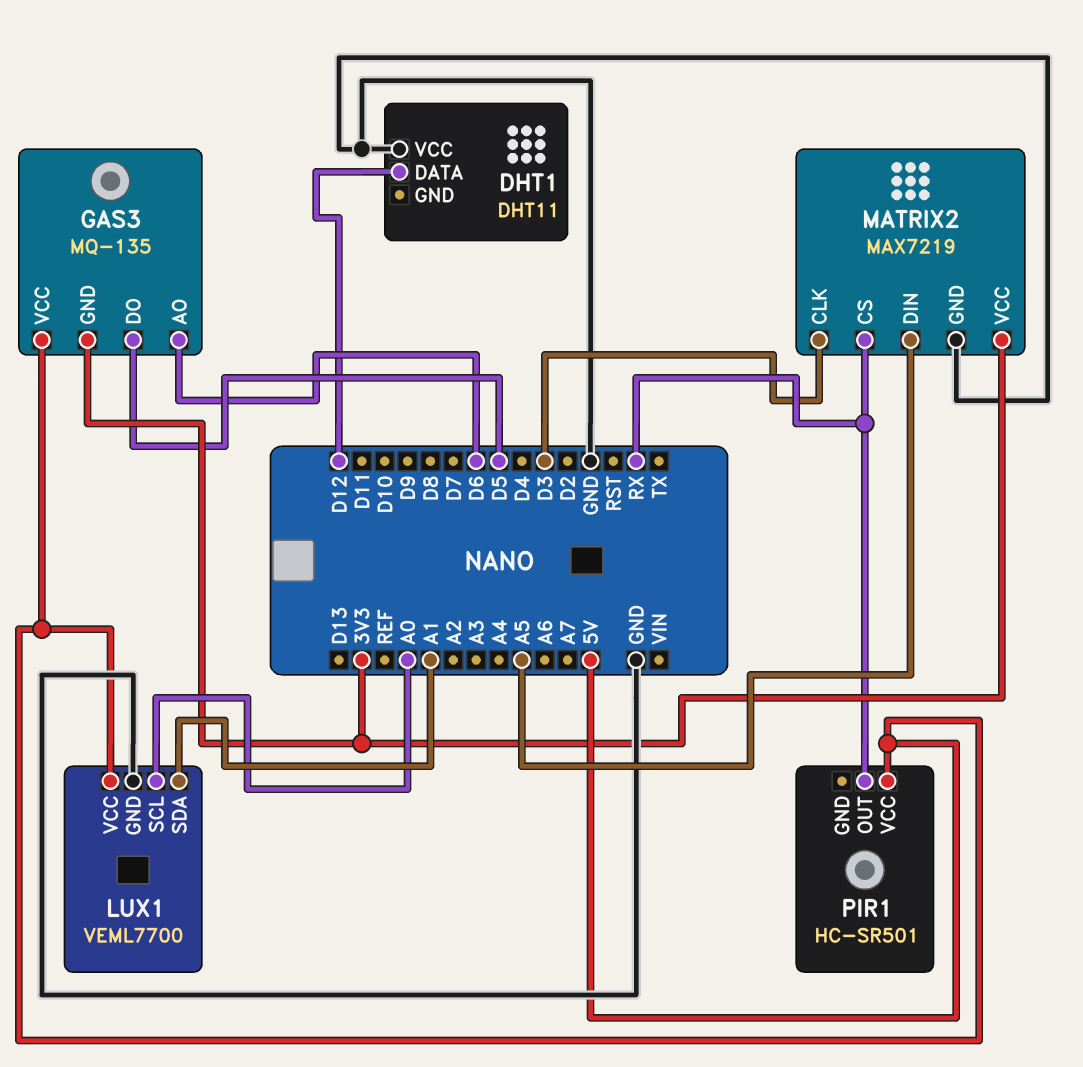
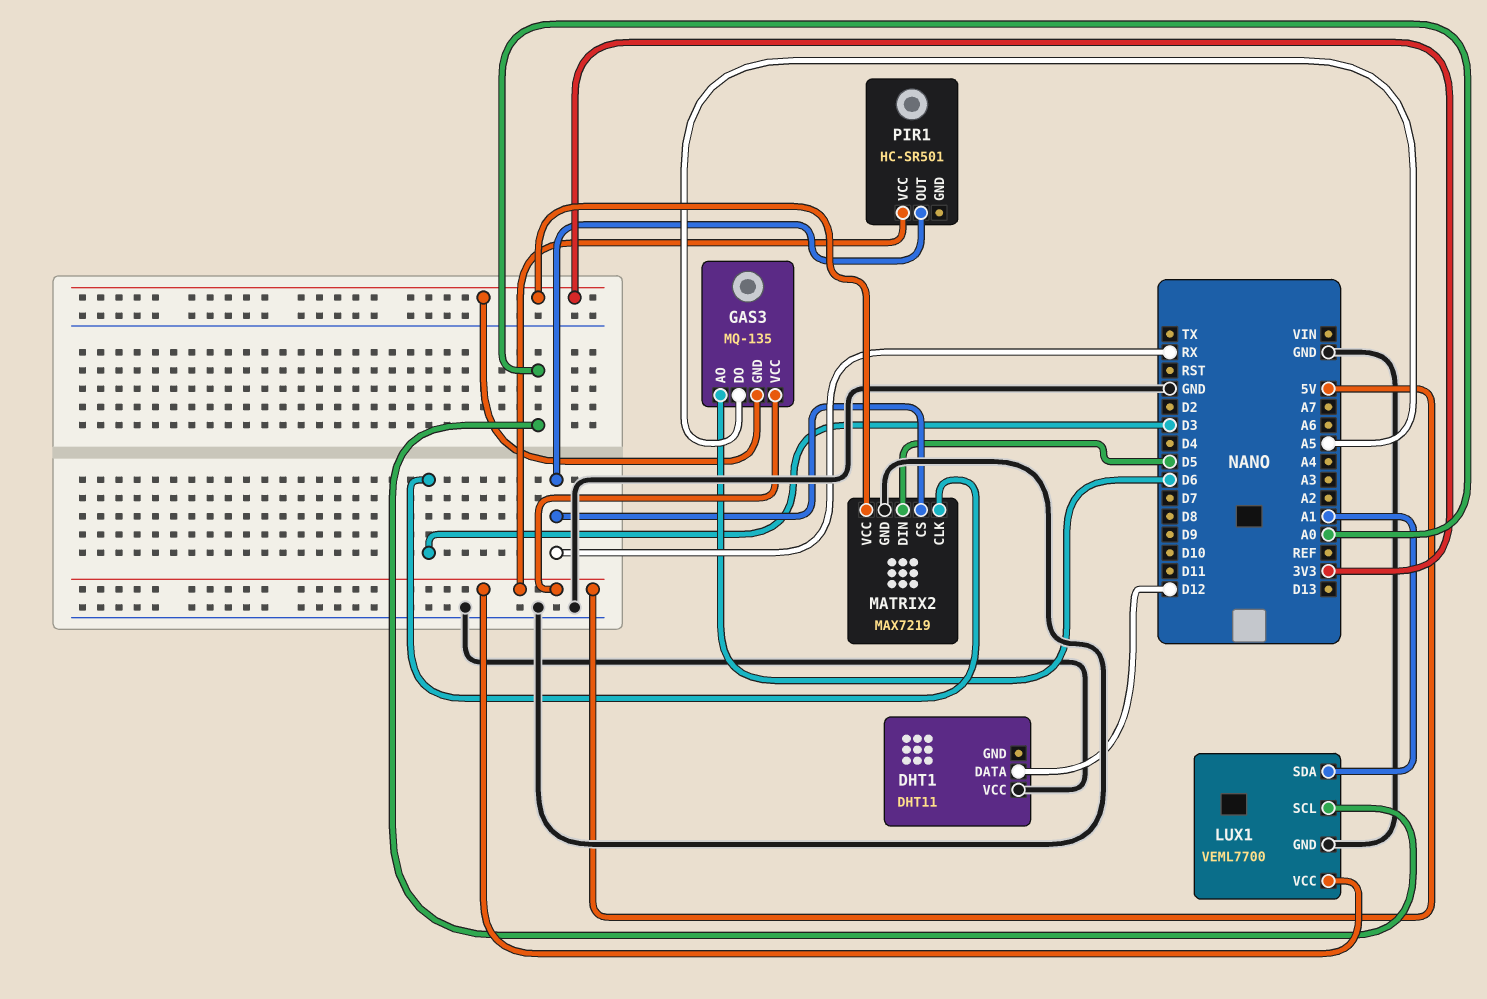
GAS3 pin DO: D5 -> A5
MATRIX2 pin DIN: A5 -> D5

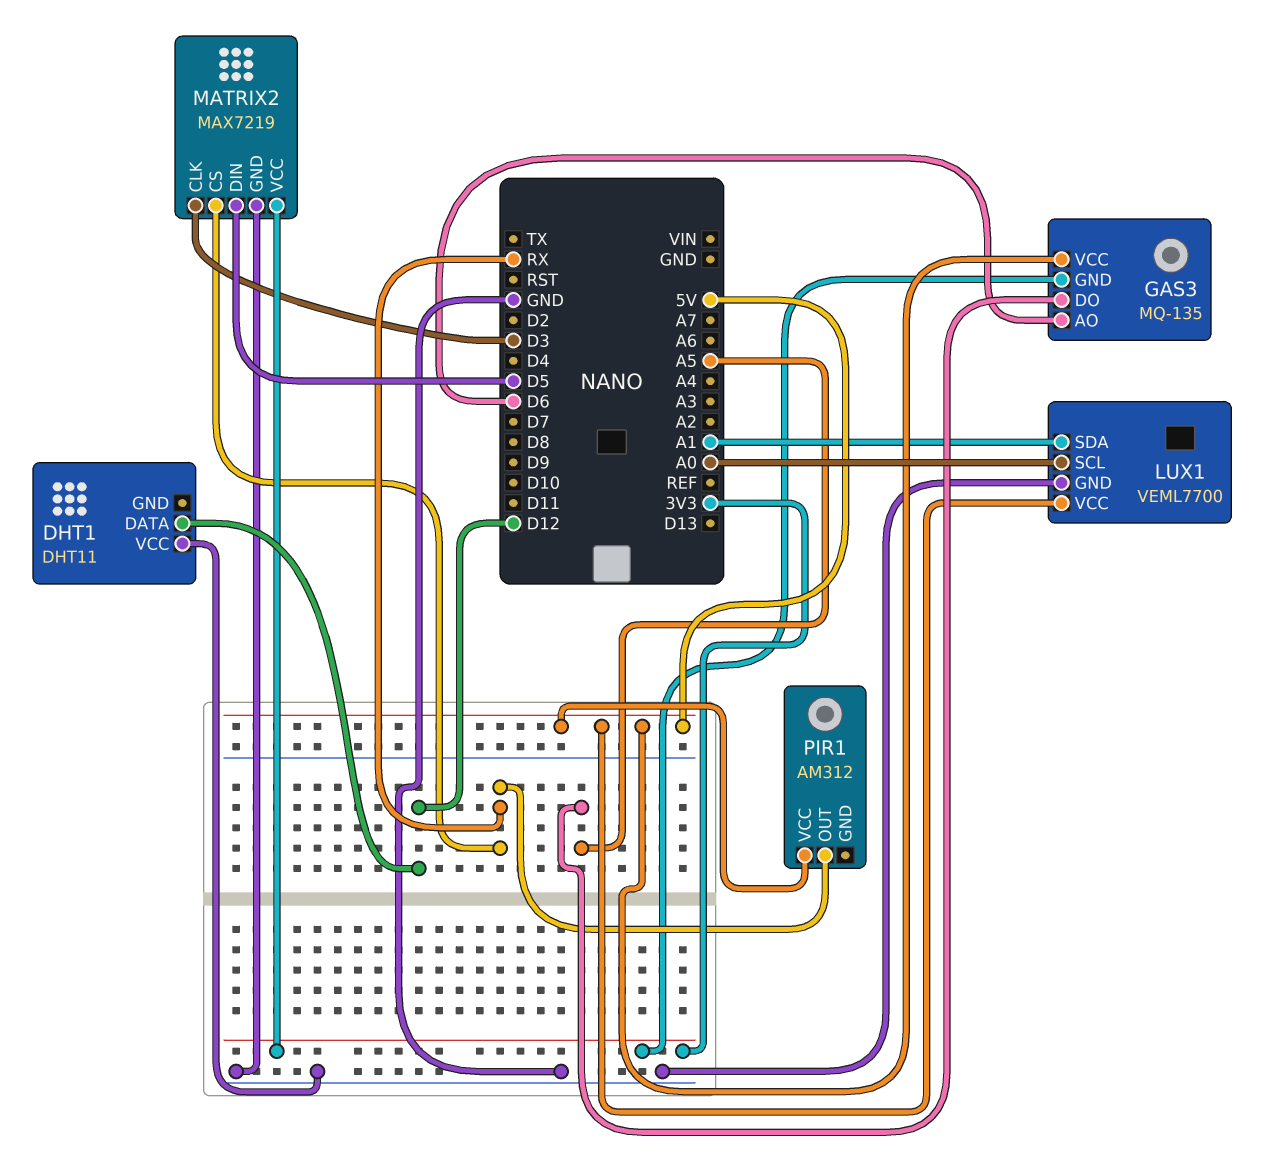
PIR1: HC-SR501 -> AM312

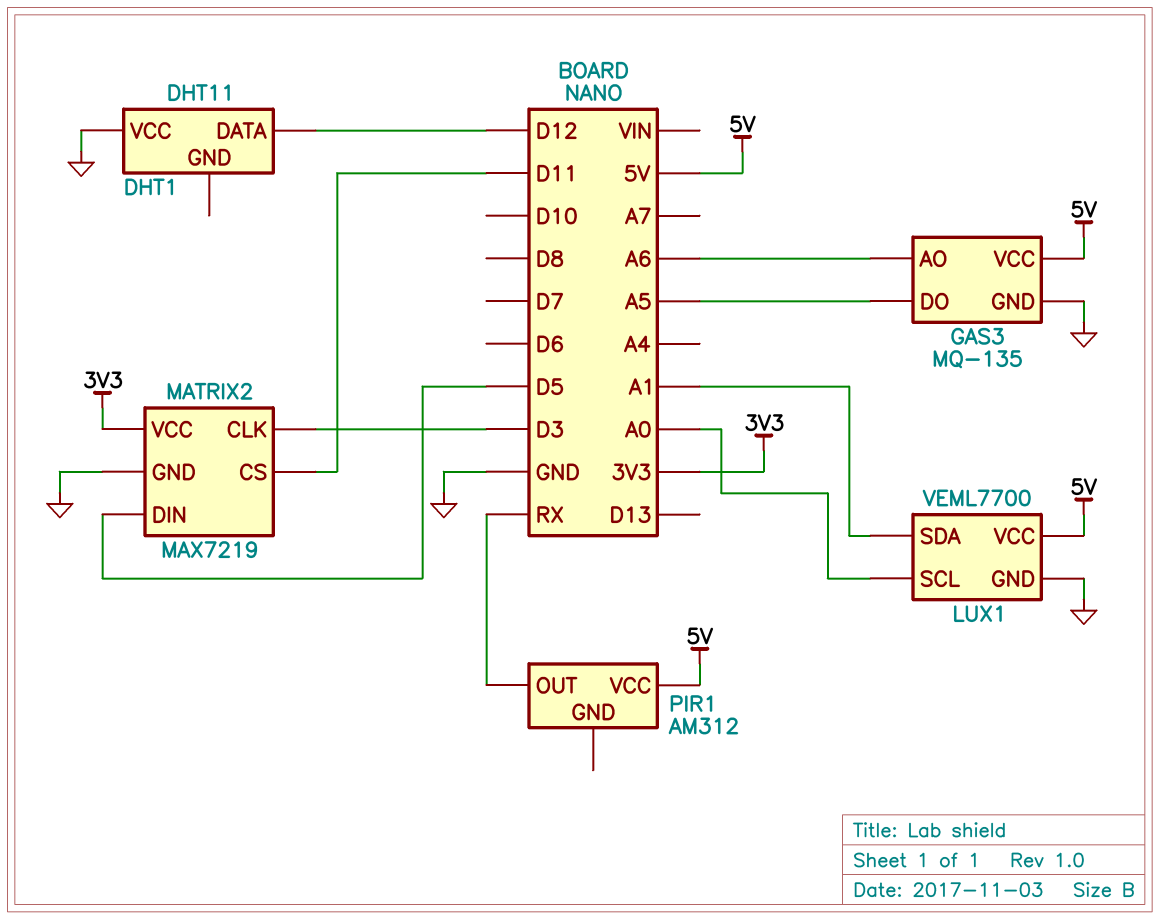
GAS3 pin AO: D6 -> A6
GAS3 pin GND: 3V3 -> GND
MATRIX2 pin CS: RX -> D11

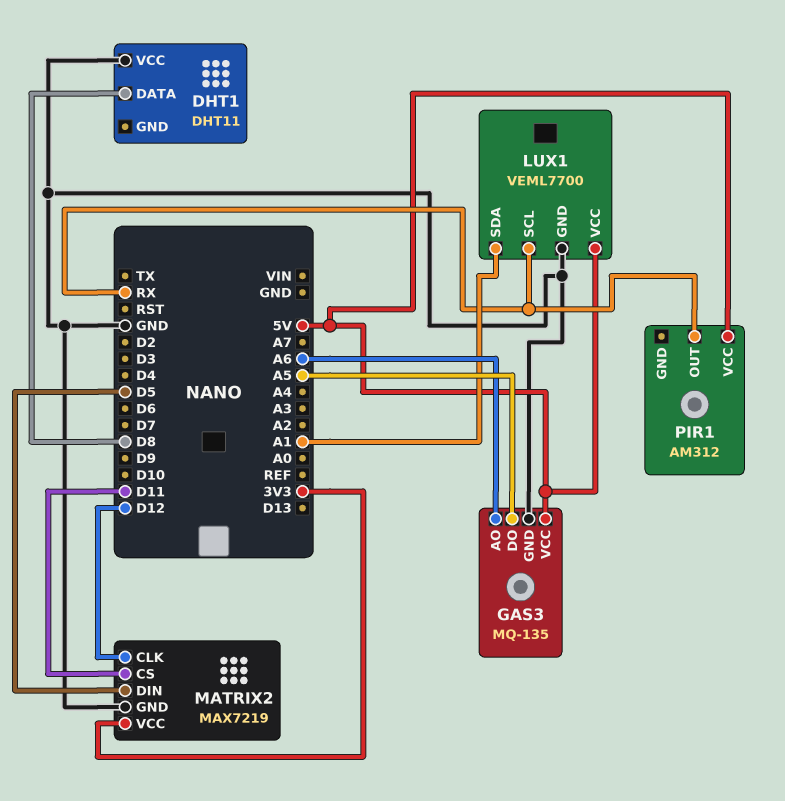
DHT1 pin DATA: D12 -> D8
LUX1 pin SCL: A0 -> RX
MATRIX2 pin CLK: D3 -> D12

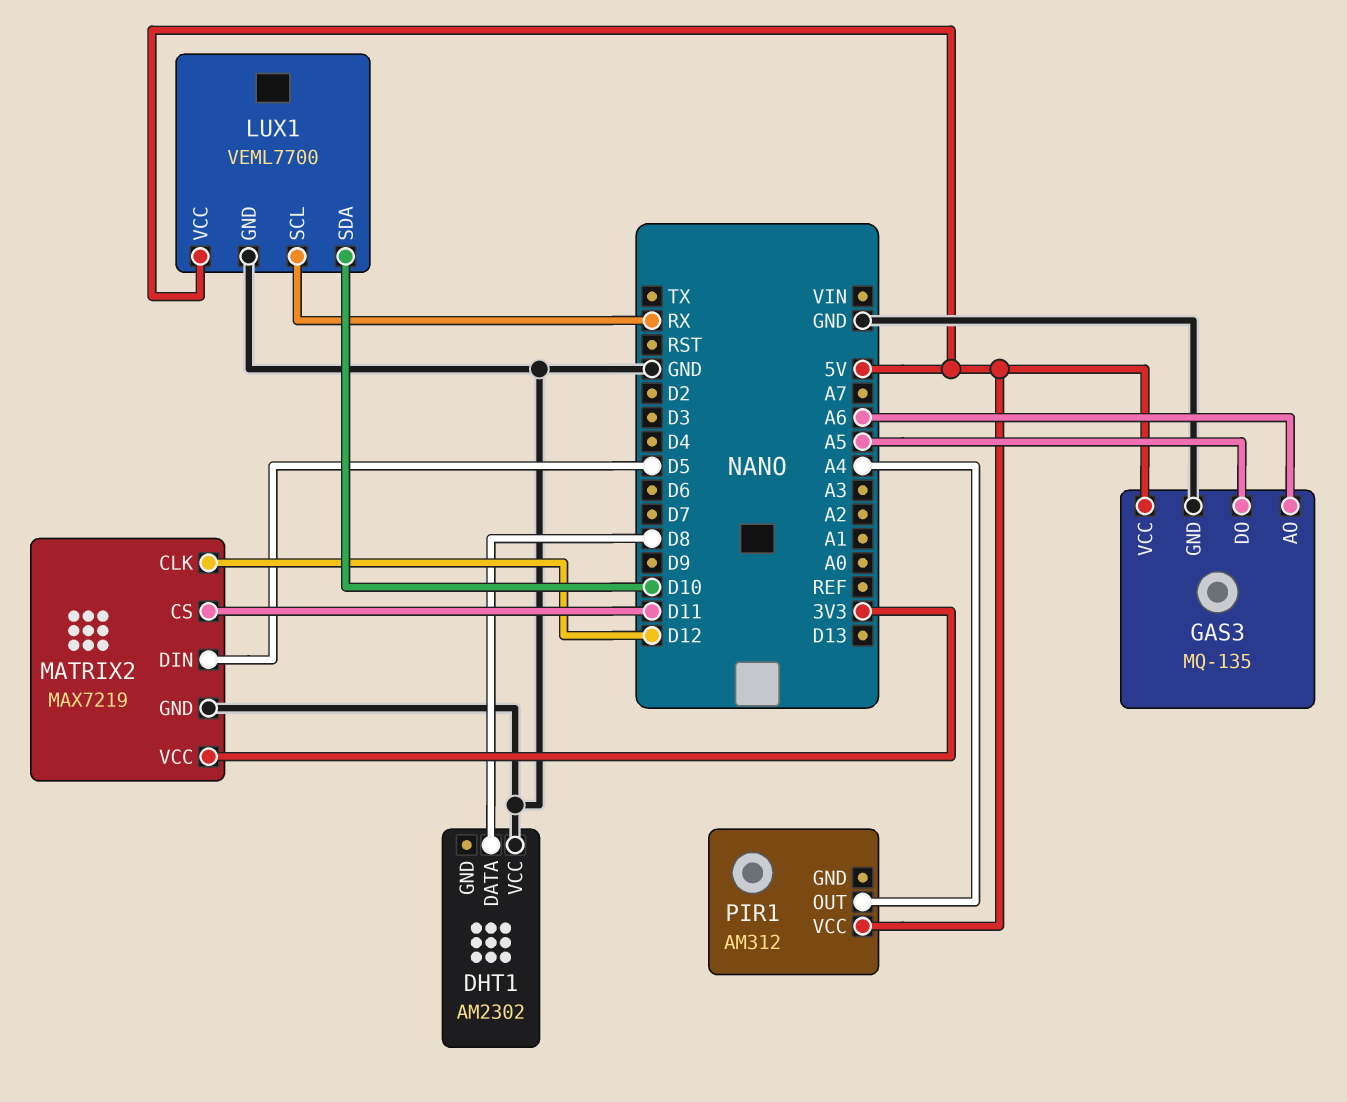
DHT1: DHT11 -> AM2302
LUX1 pin SDA: A1 -> D10
PIR1 pin OUT: RX -> A4

